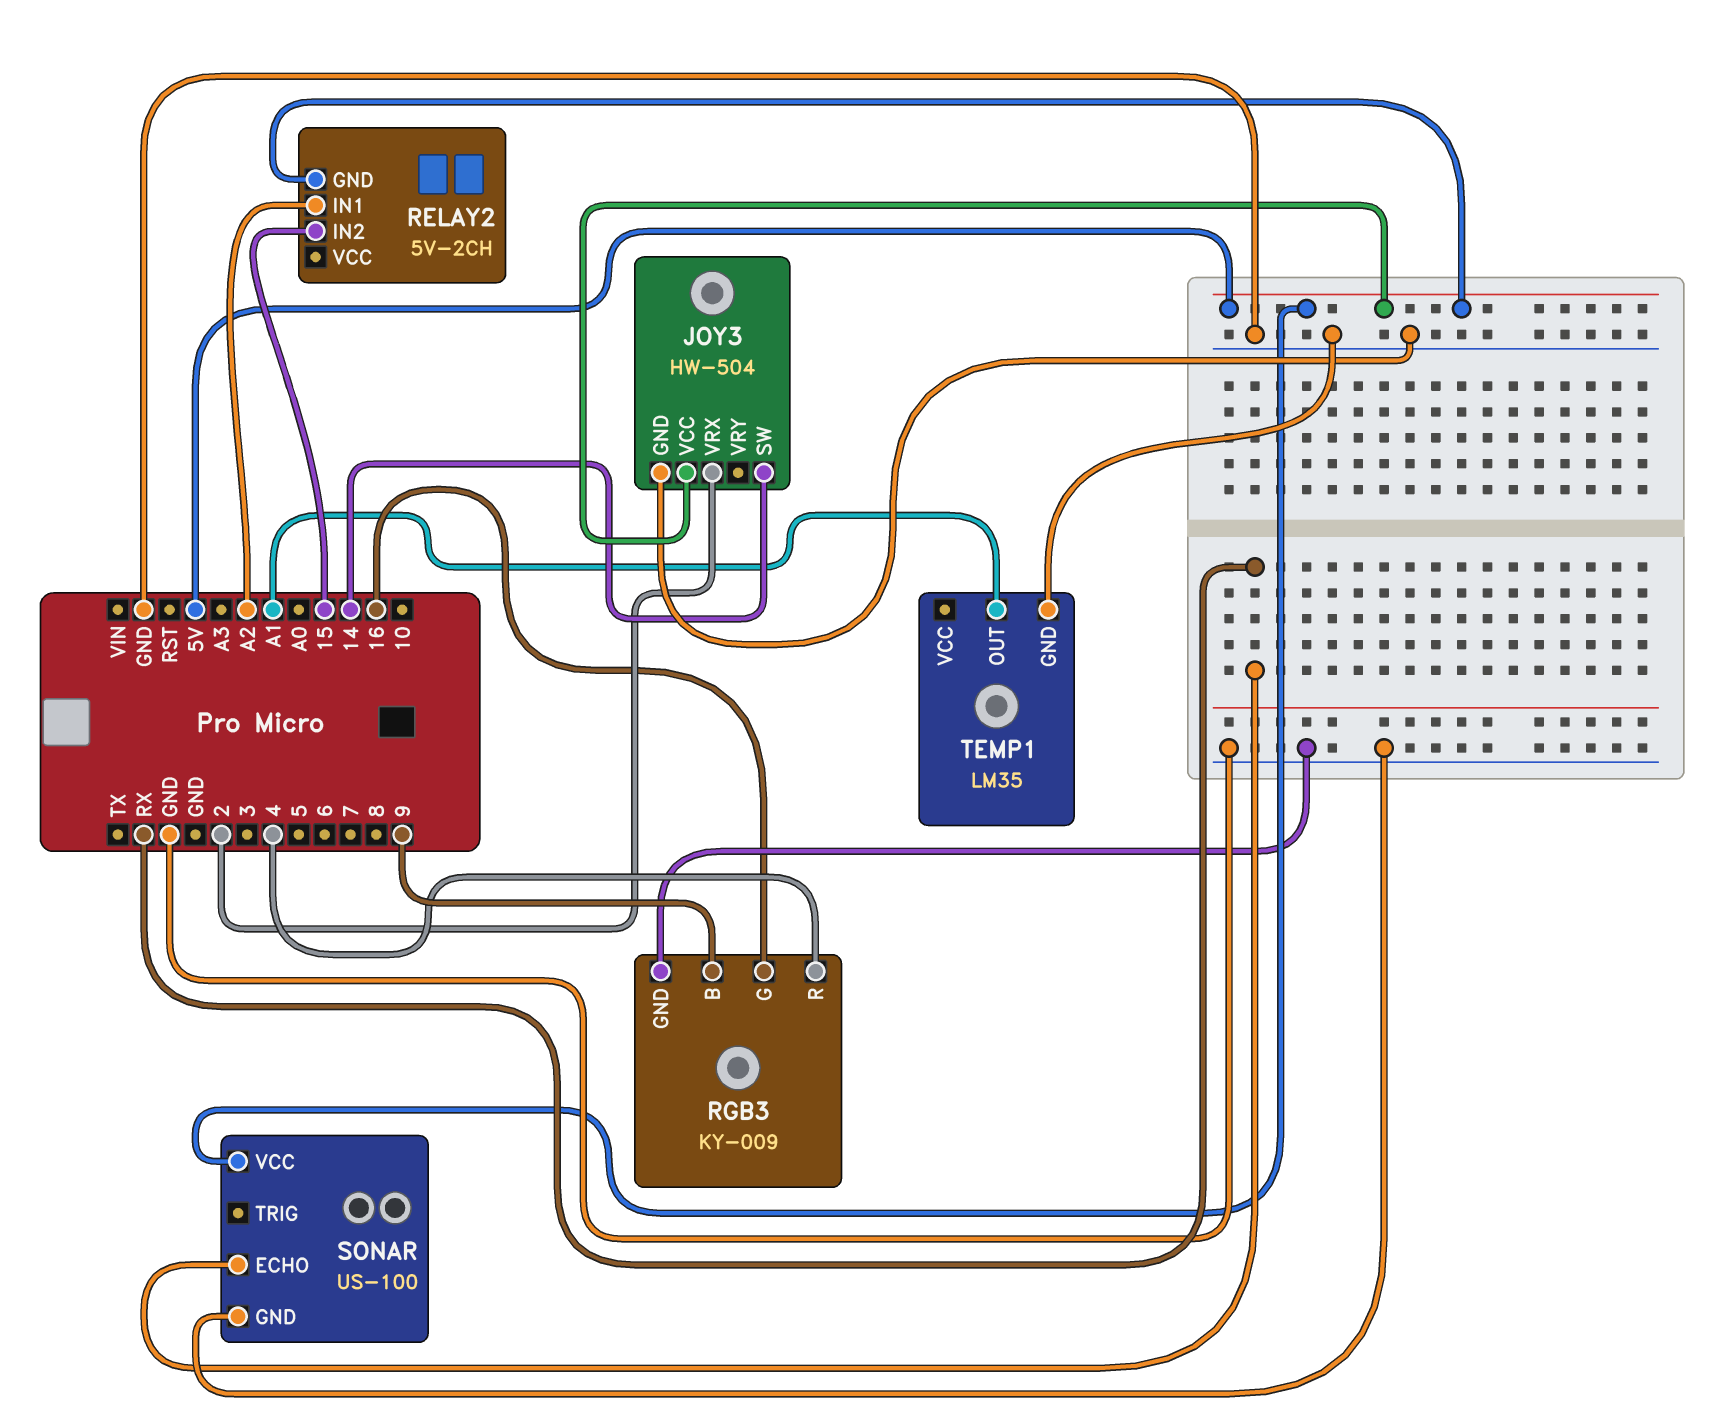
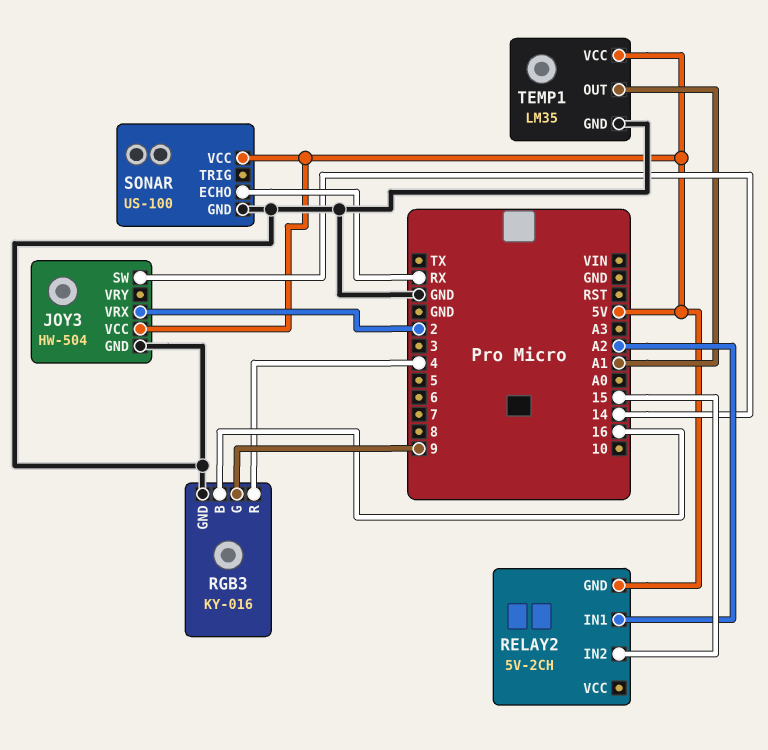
RGB3: KY-009 -> KY-016
RGB3 pin B: 9 -> 16
RGB3 pin G: 16 -> 9
TEMP1 pin VCC: none -> 5V

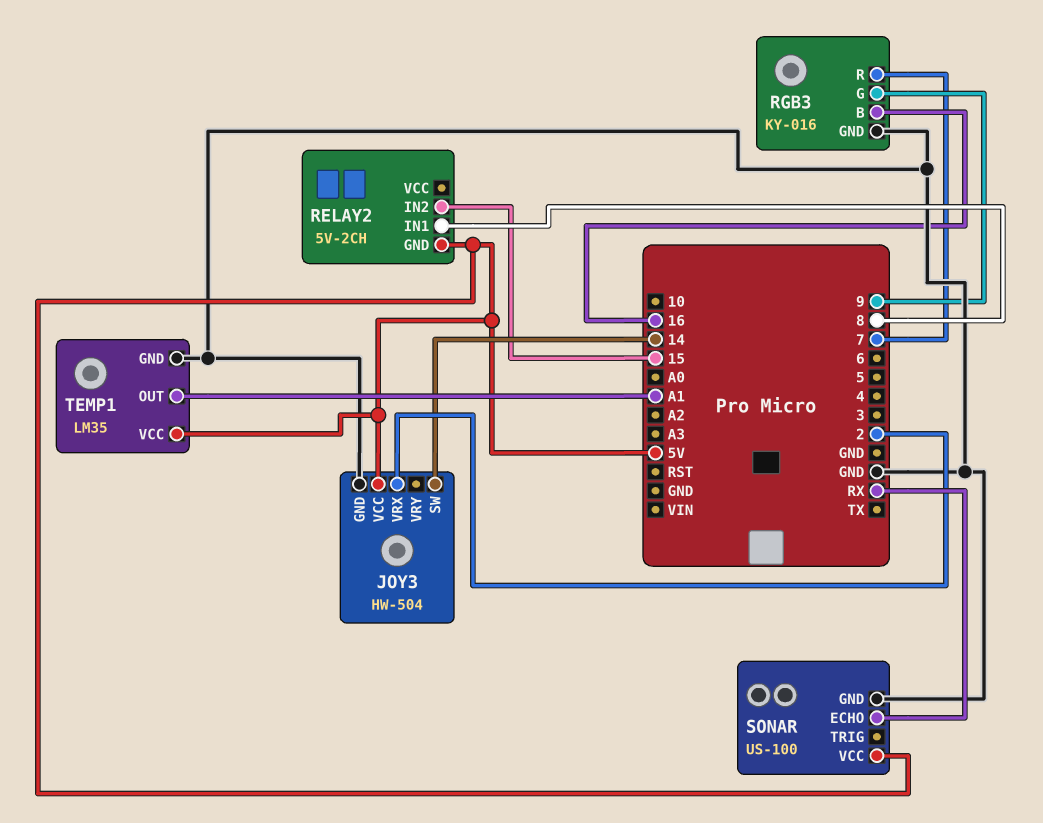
RELAY2 pin IN1: A2 -> 8
RGB3 pin R: 4 -> 7

